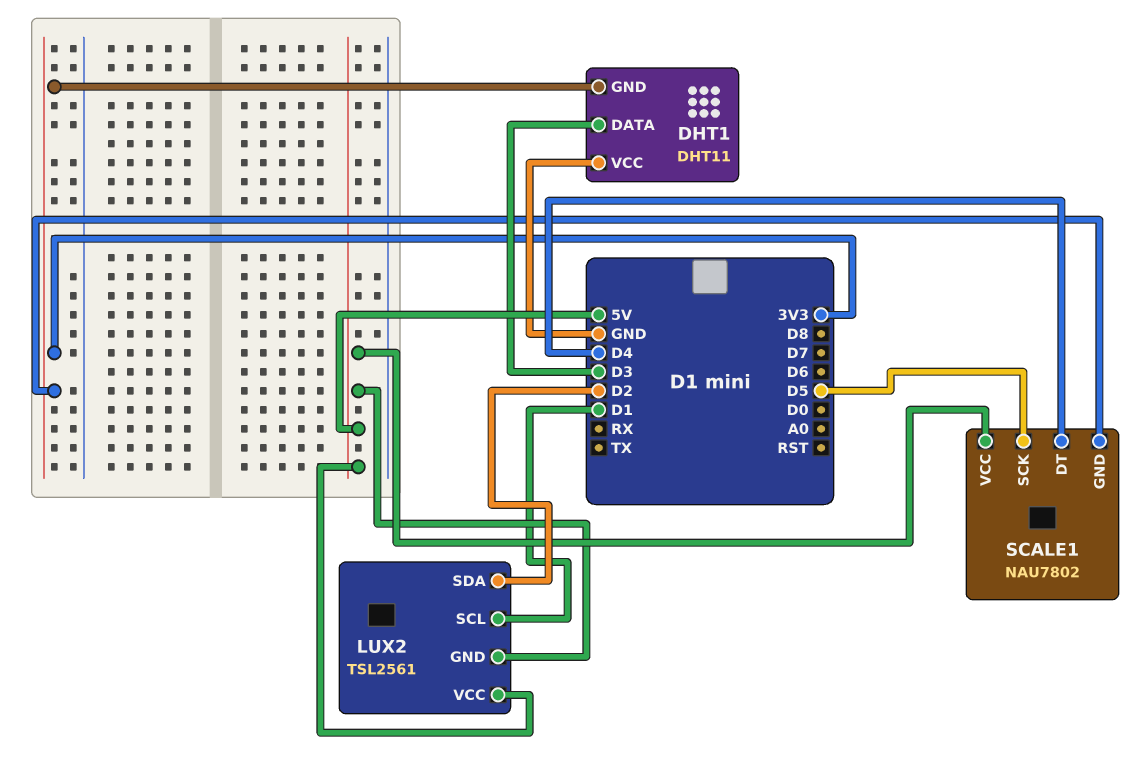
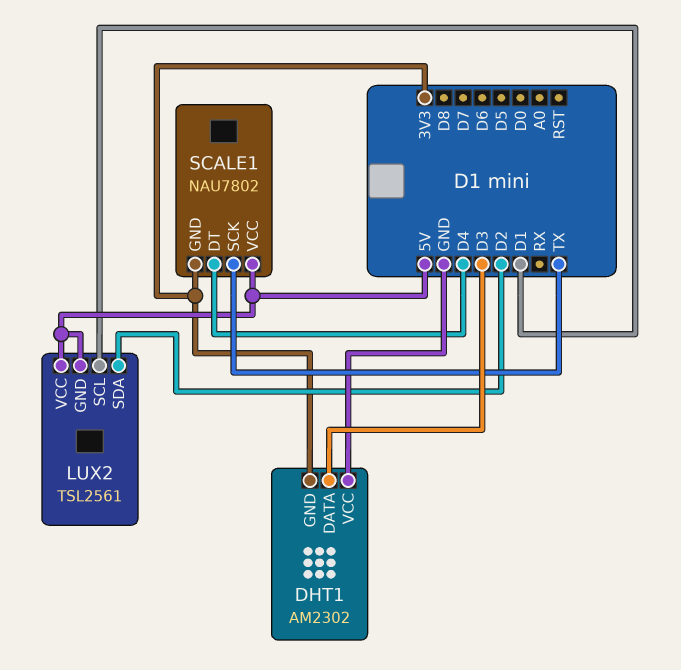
DHT1: DHT11 -> AM2302
SCALE1 pin SCK: D5 -> TX

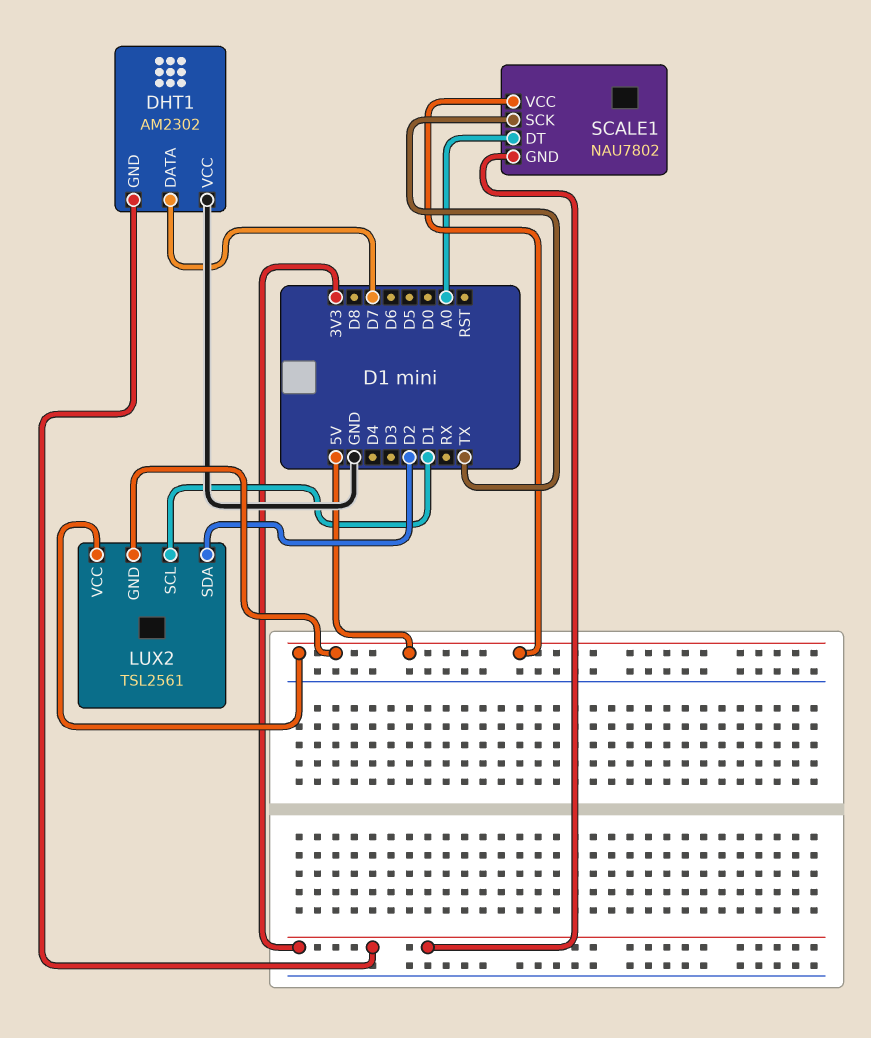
DHT1 pin DATA: D3 -> D7
SCALE1 pin DT: D4 -> A0

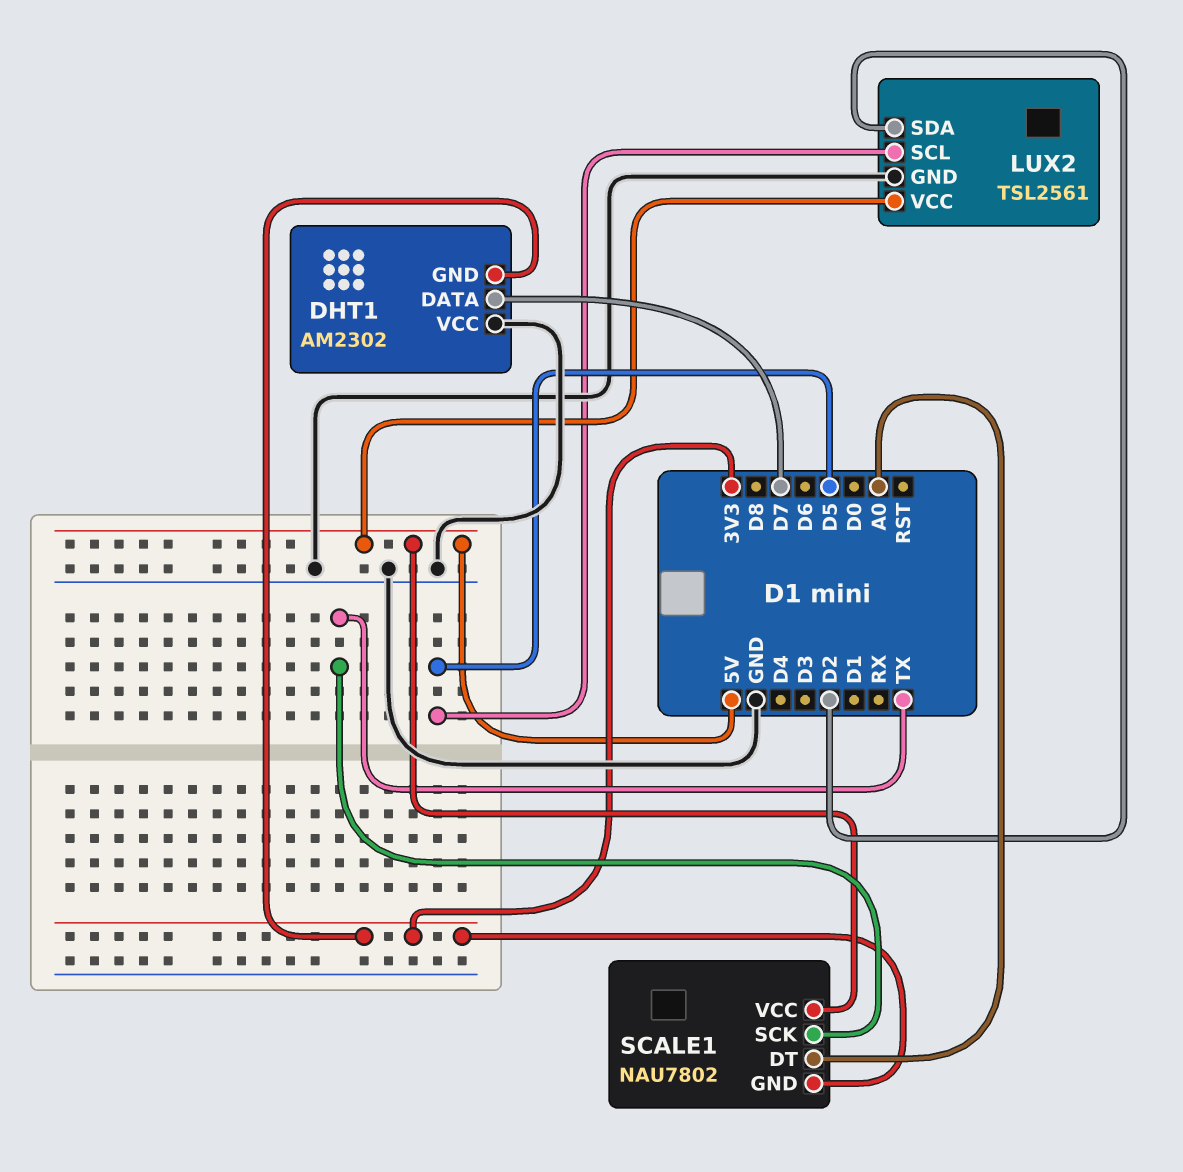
LUX2 pin GND: 5V -> GND
LUX2 pin SCL: D1 -> D5

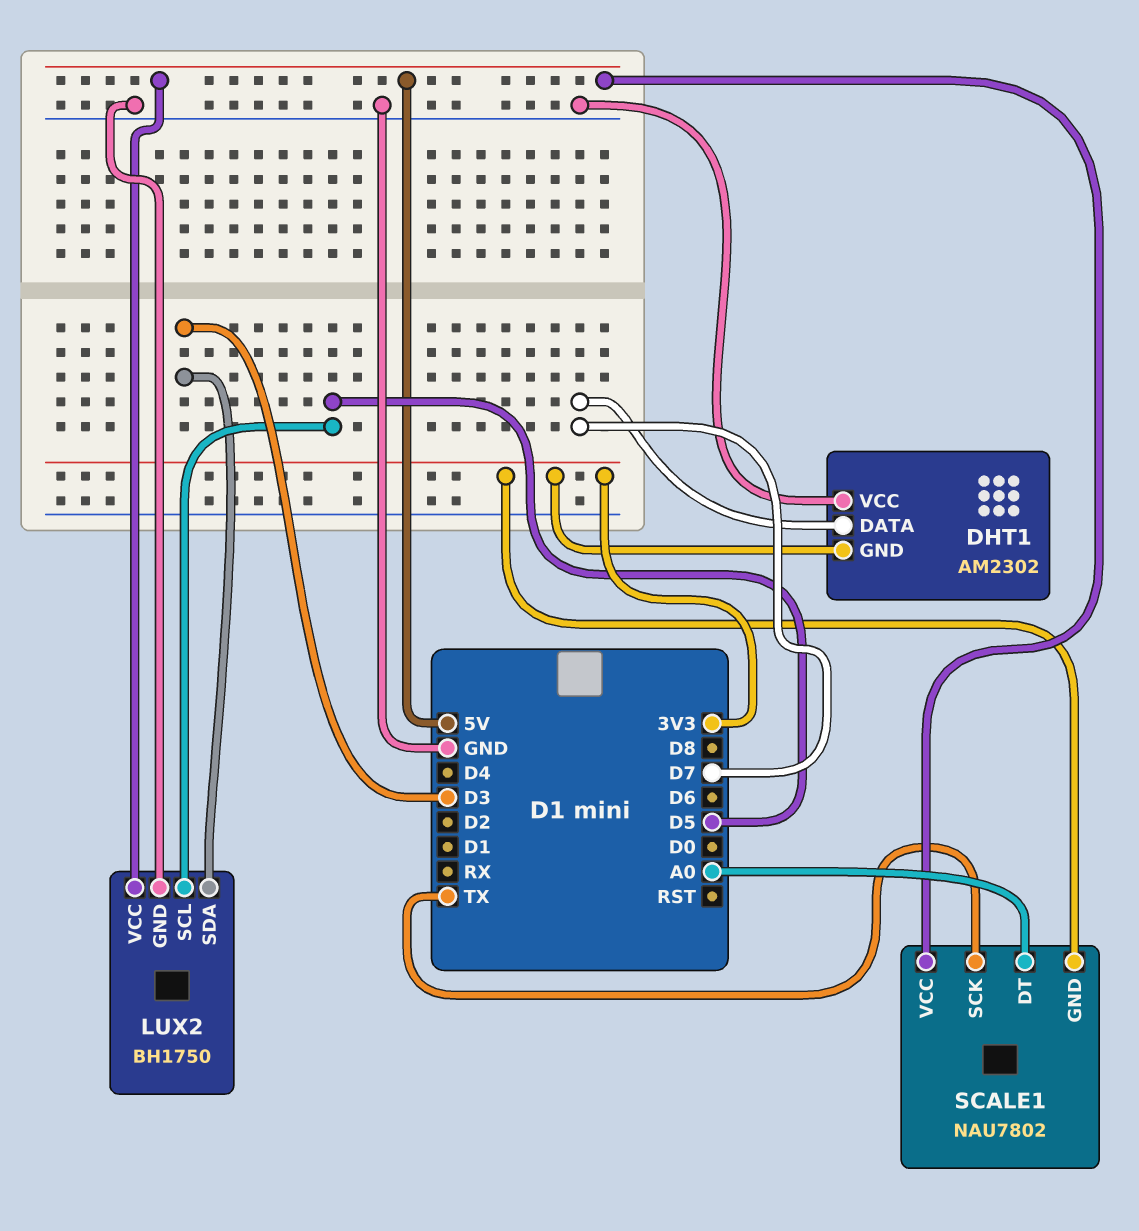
LUX2: TSL2561 -> BH1750
LUX2 pin SDA: D2 -> D3

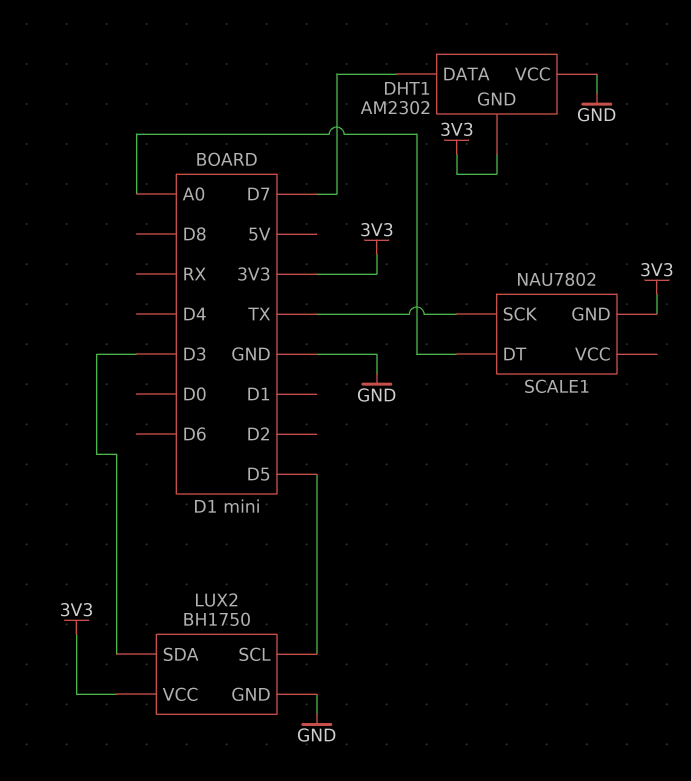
LUX2 pin VCC: 5V -> 3V3
SCALE1 pin VCC: 5V -> none

